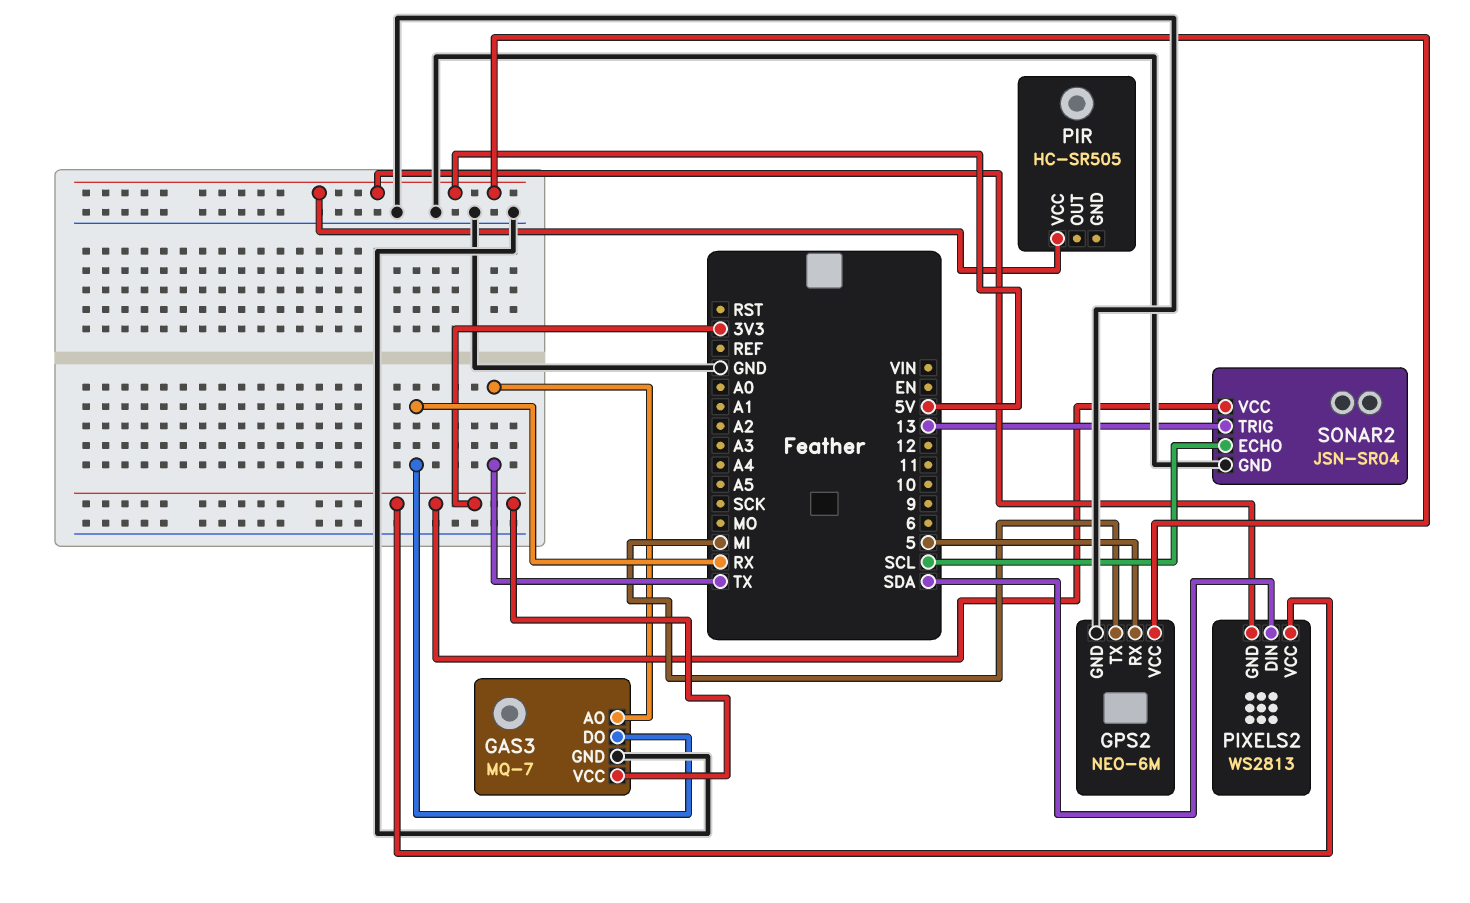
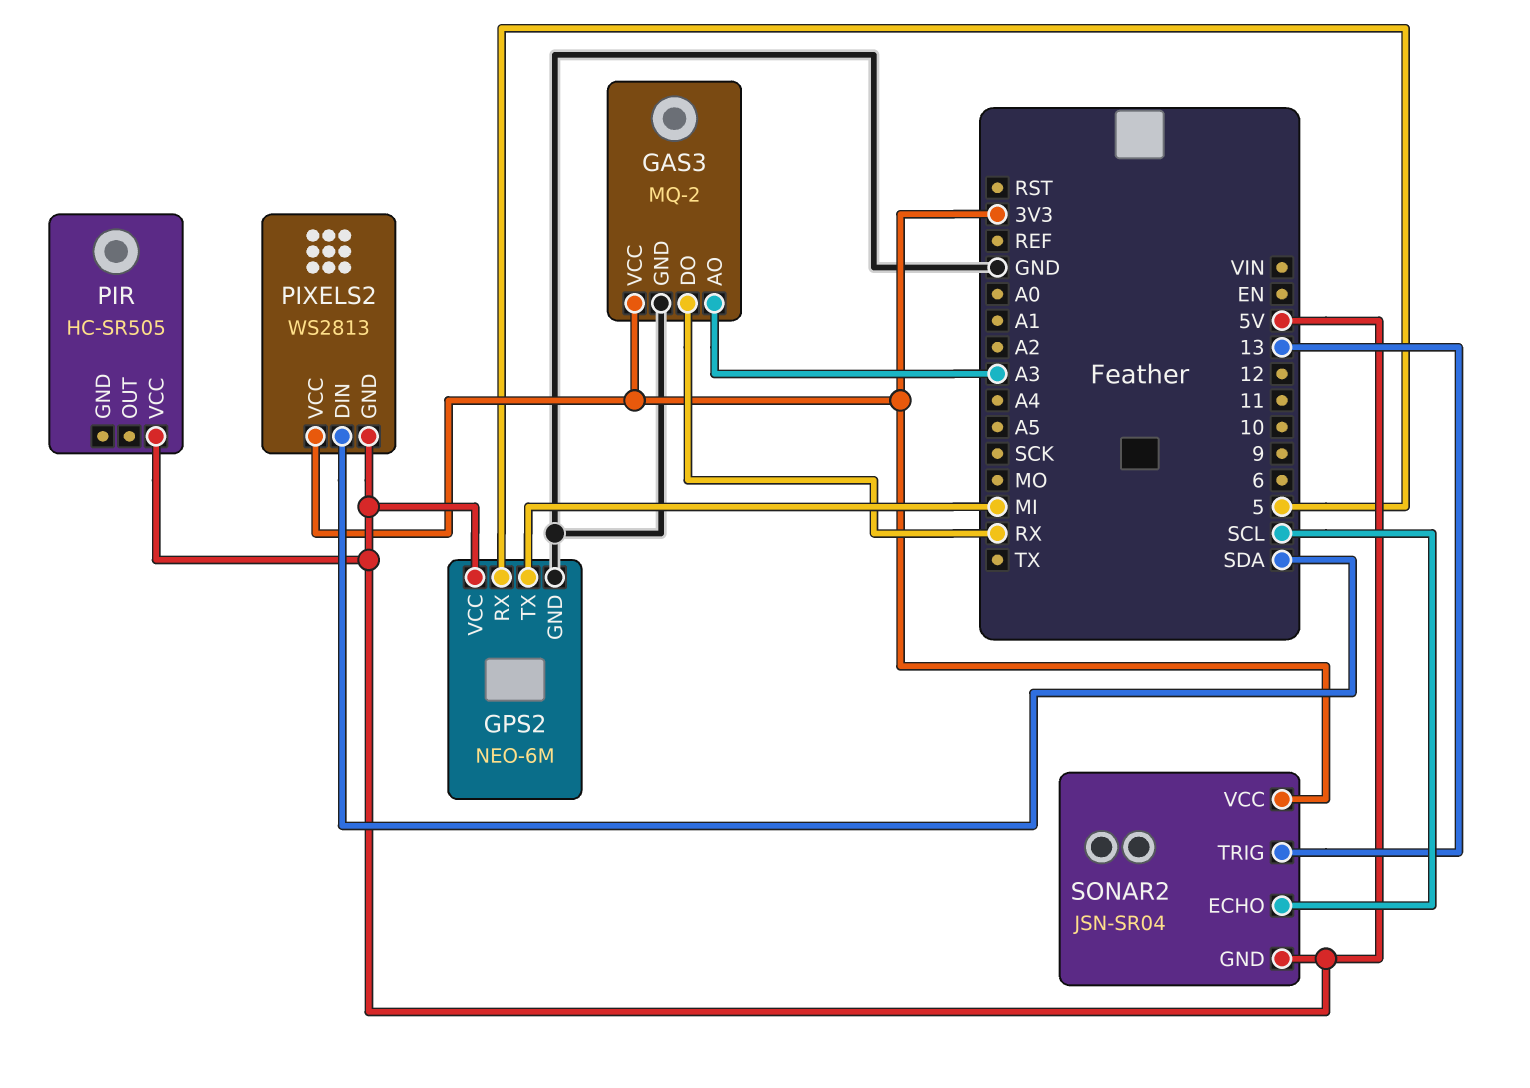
GAS3: MQ-7 -> MQ-2
GAS3 pin AO: TX -> A3
SONAR2 pin GND: GND -> 5V

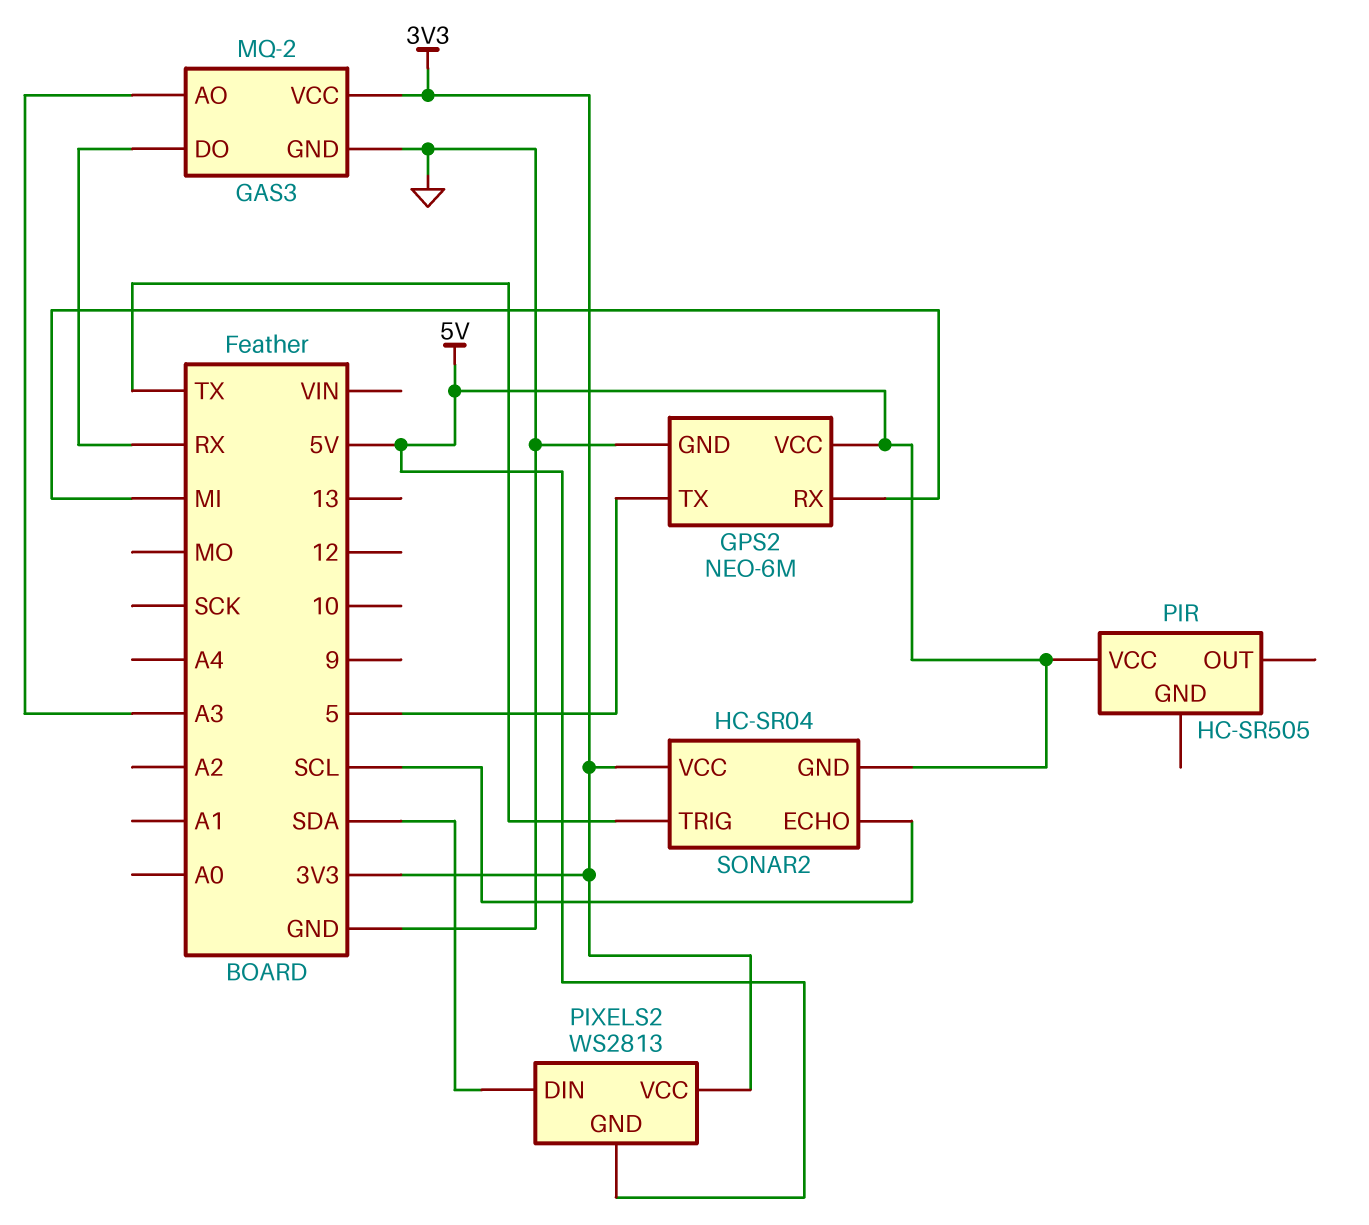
GPS2 pin RX: 5 -> MI
GPS2 pin TX: MI -> 5
SONAR2: JSN-SR04 -> HC-SR04
SONAR2 pin TRIG: 13 -> TX

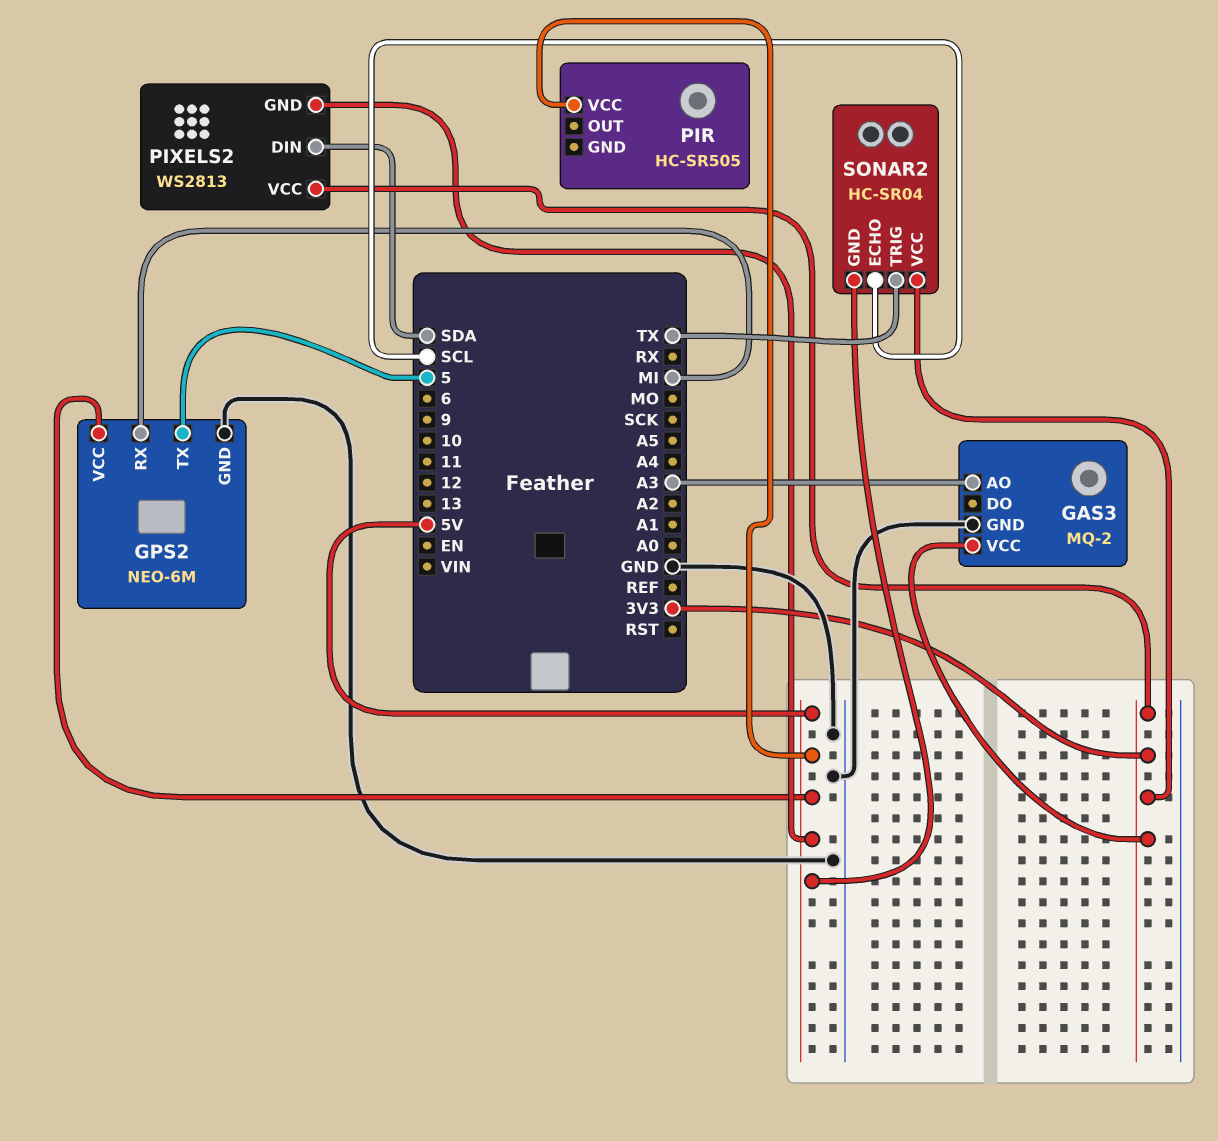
GAS3 pin DO: RX -> none

